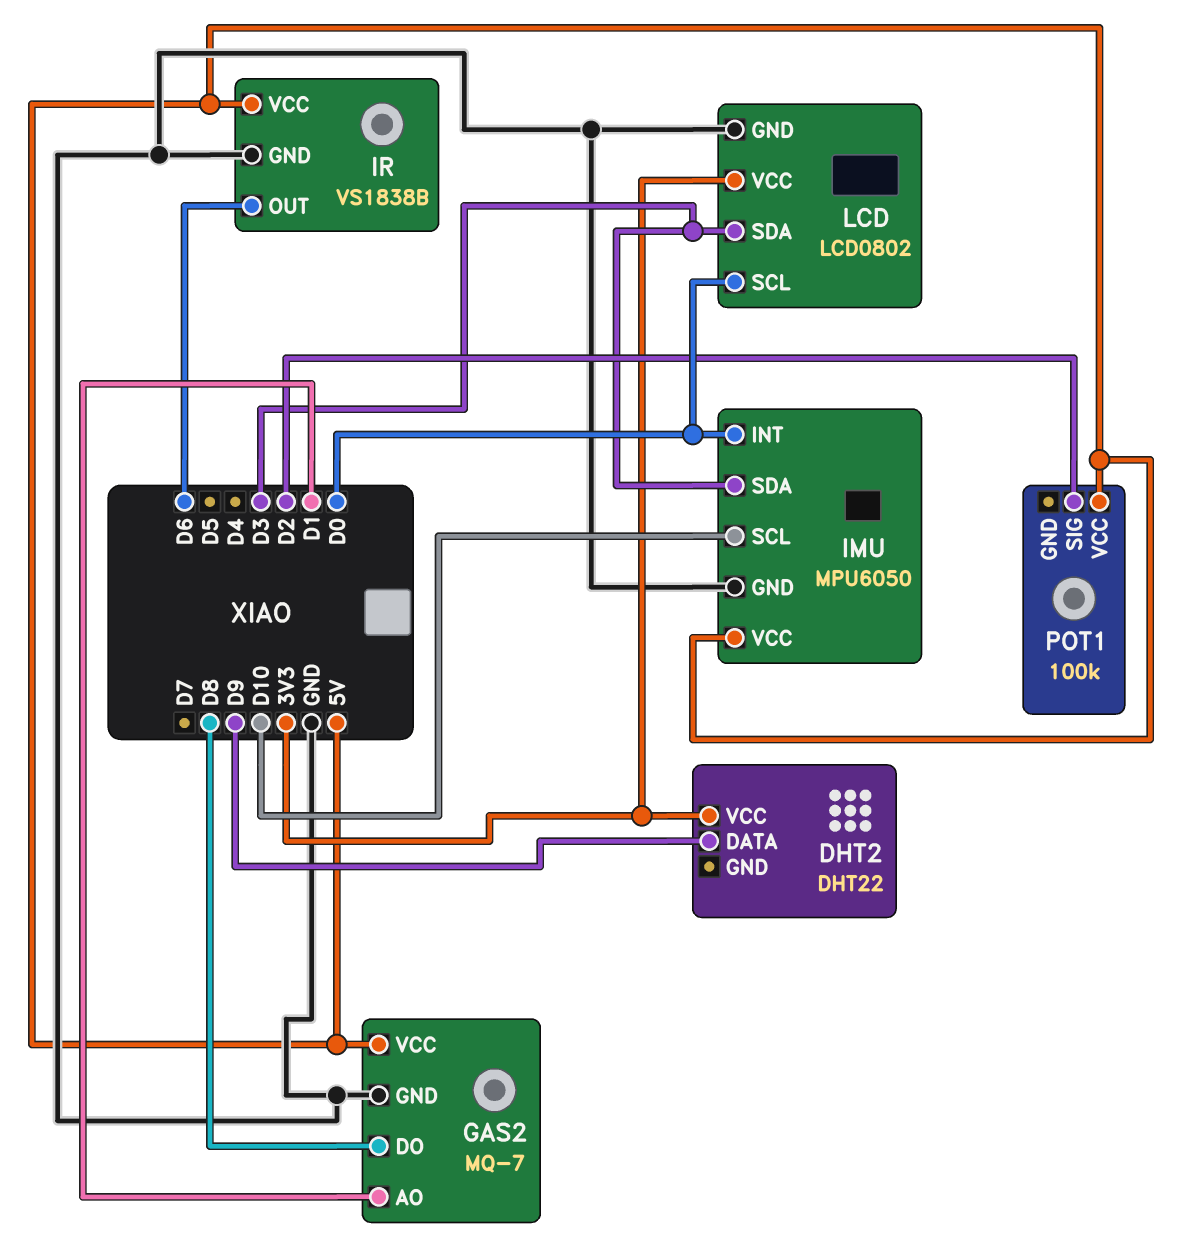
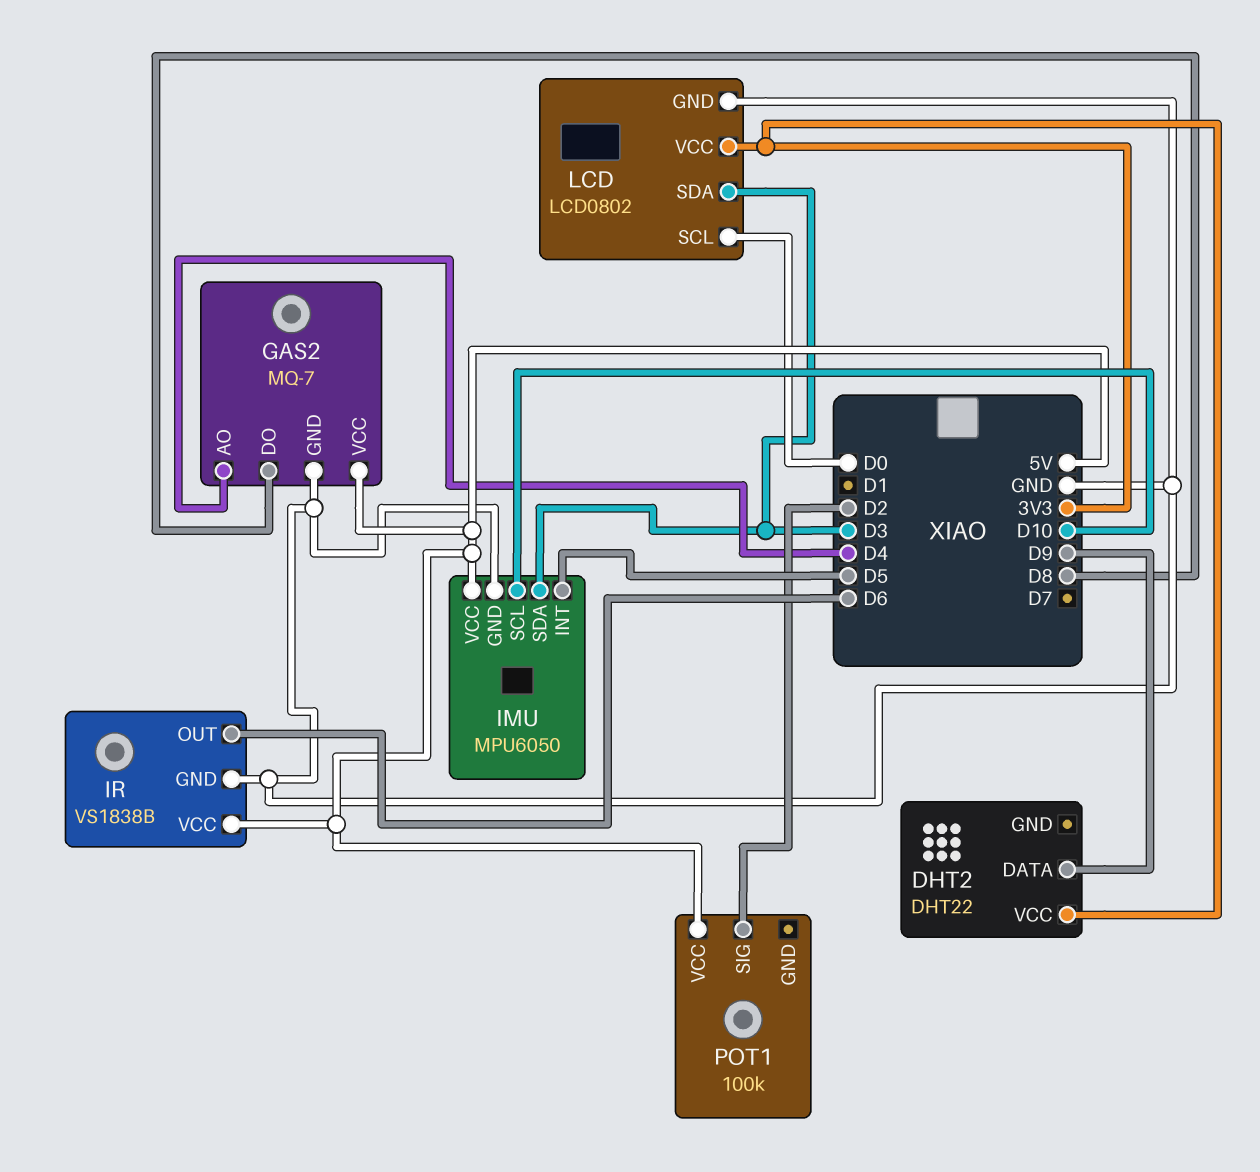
GAS2 pin AO: D1 -> D4
IMU pin INT: D0 -> D5

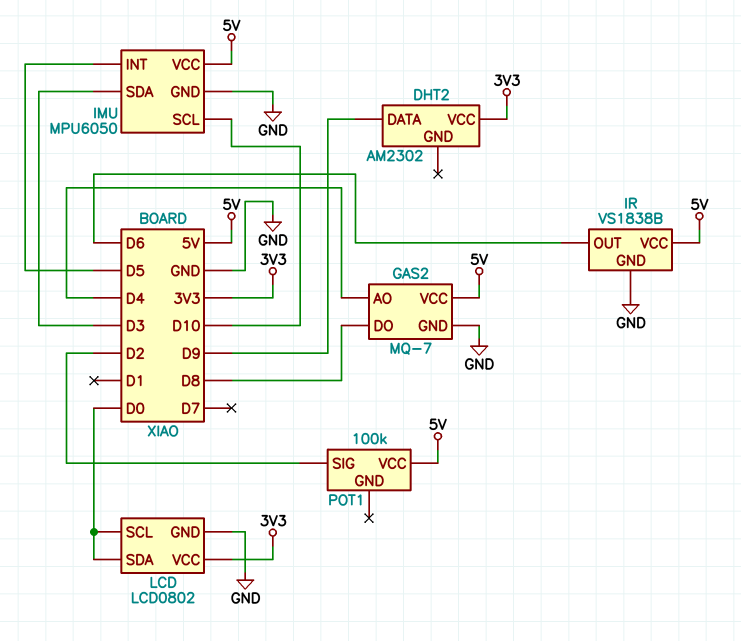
DHT2: DHT22 -> AM2302
LCD pin SDA: D3 -> D0

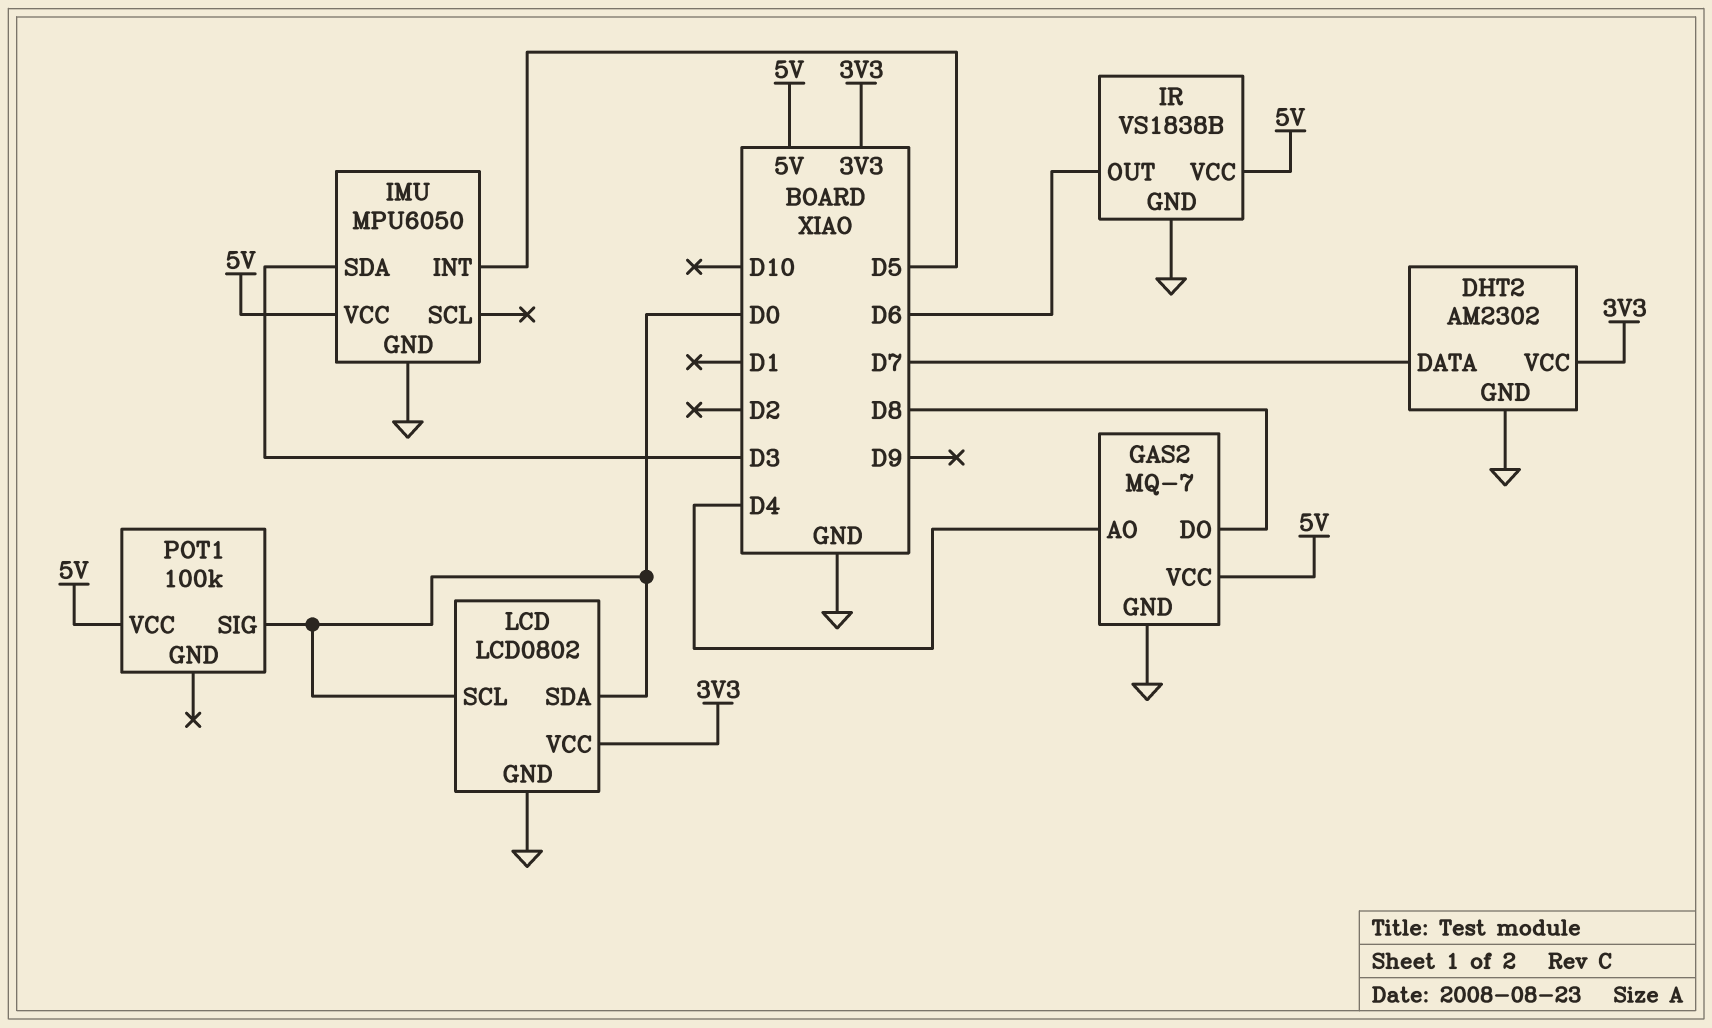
DHT2 pin DATA: D9 -> D7
DHT2 pin GND: none -> GND
IMU pin SCL: D10 -> none
POT1 pin SIG: D2 -> D0

